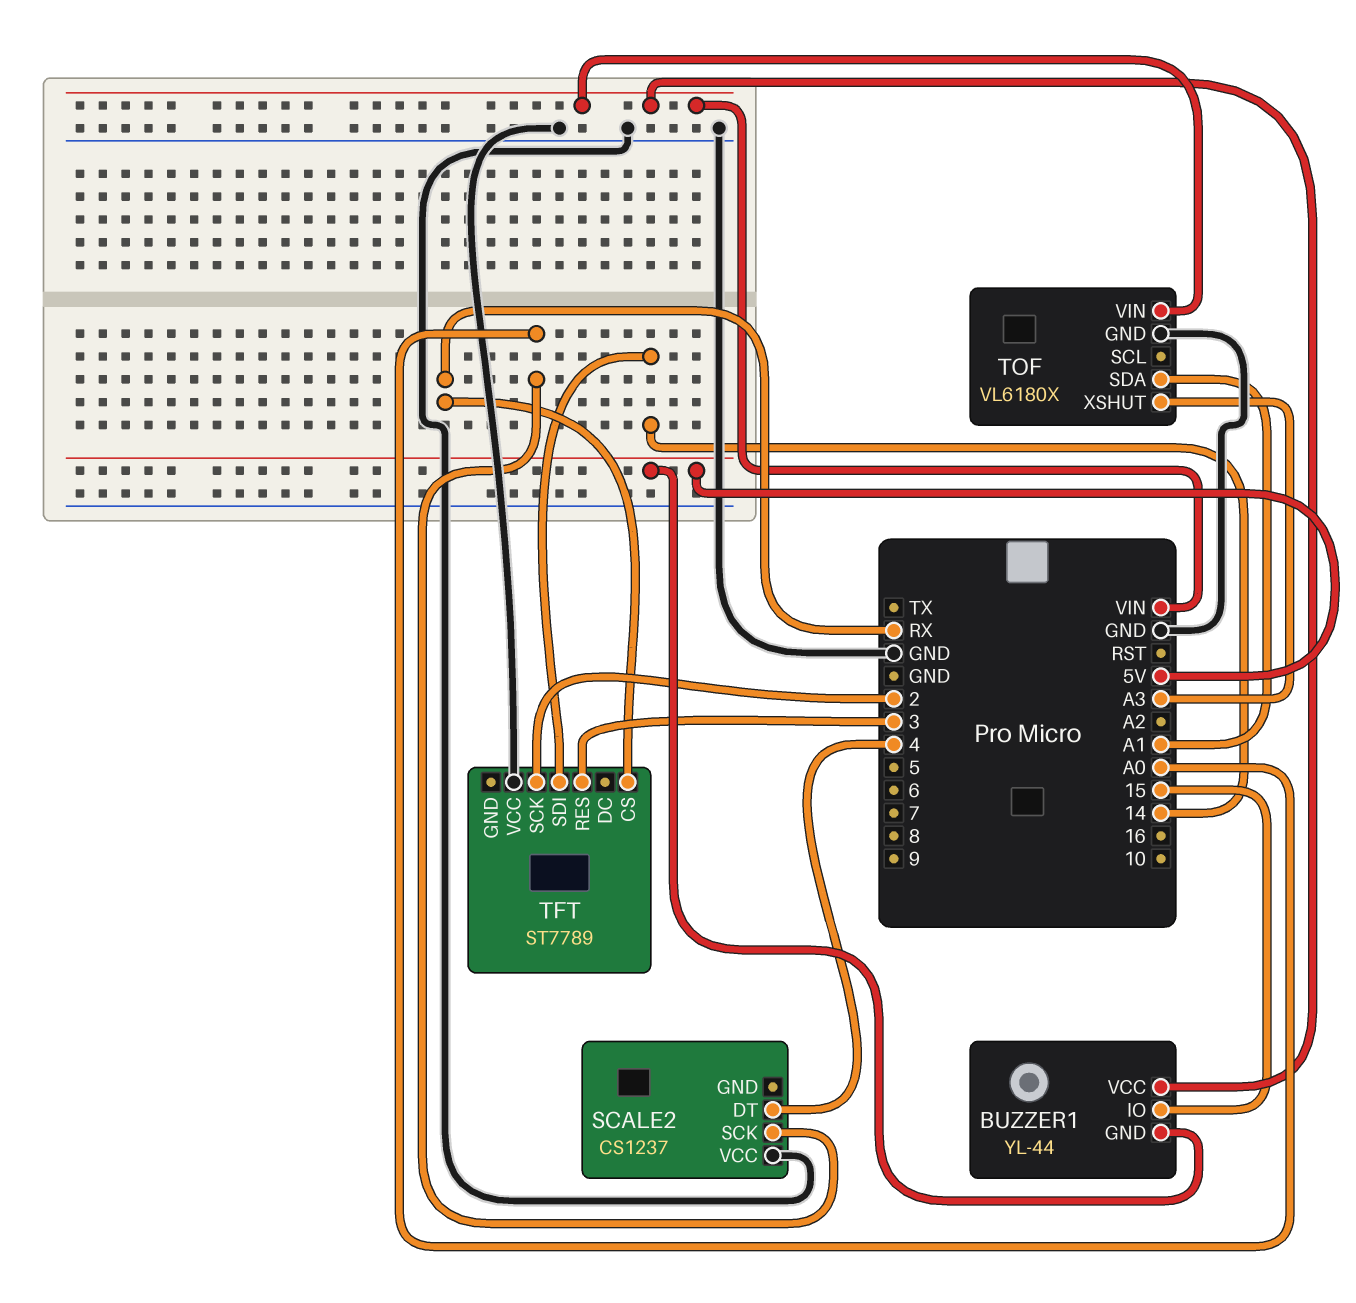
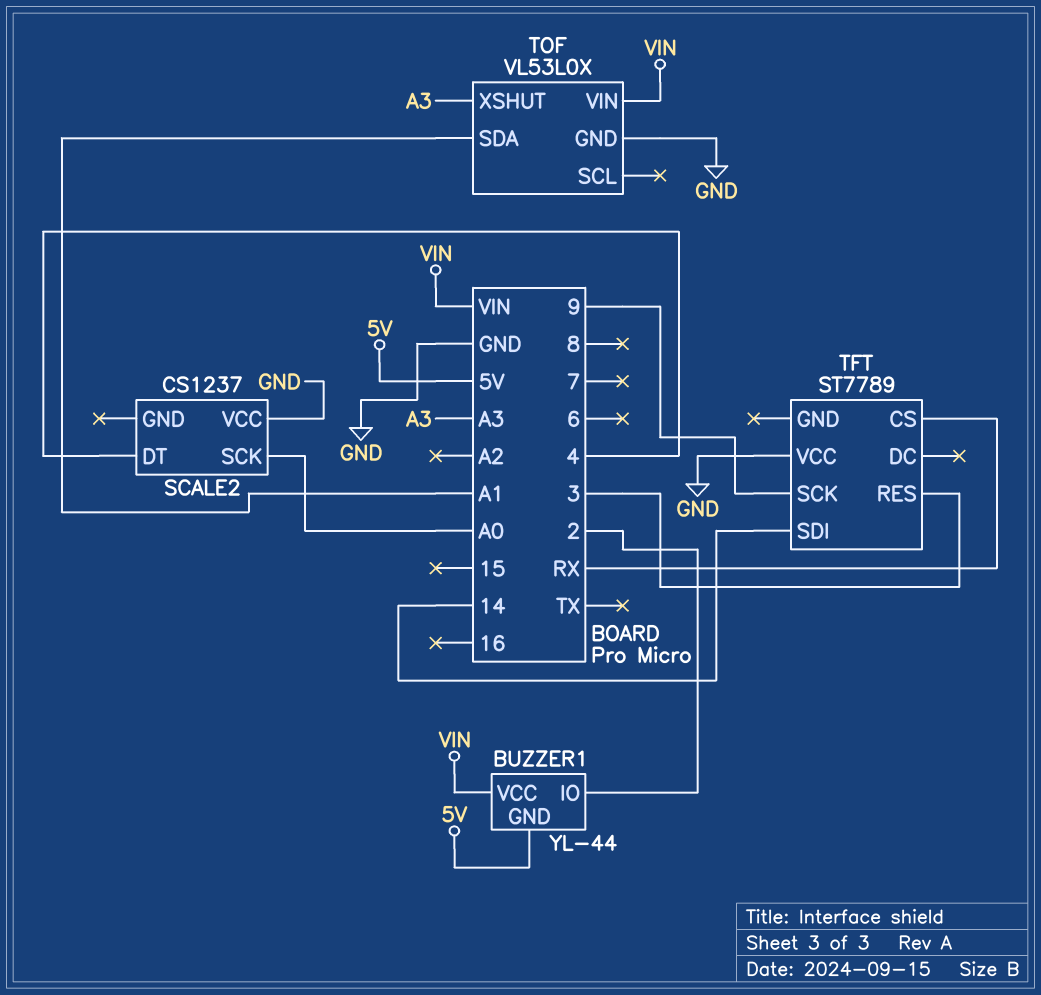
BUZZER1 pin IO: 15 -> 2
TFT pin SCK: 2 -> 9
TOF: VL6180X -> VL53L0X

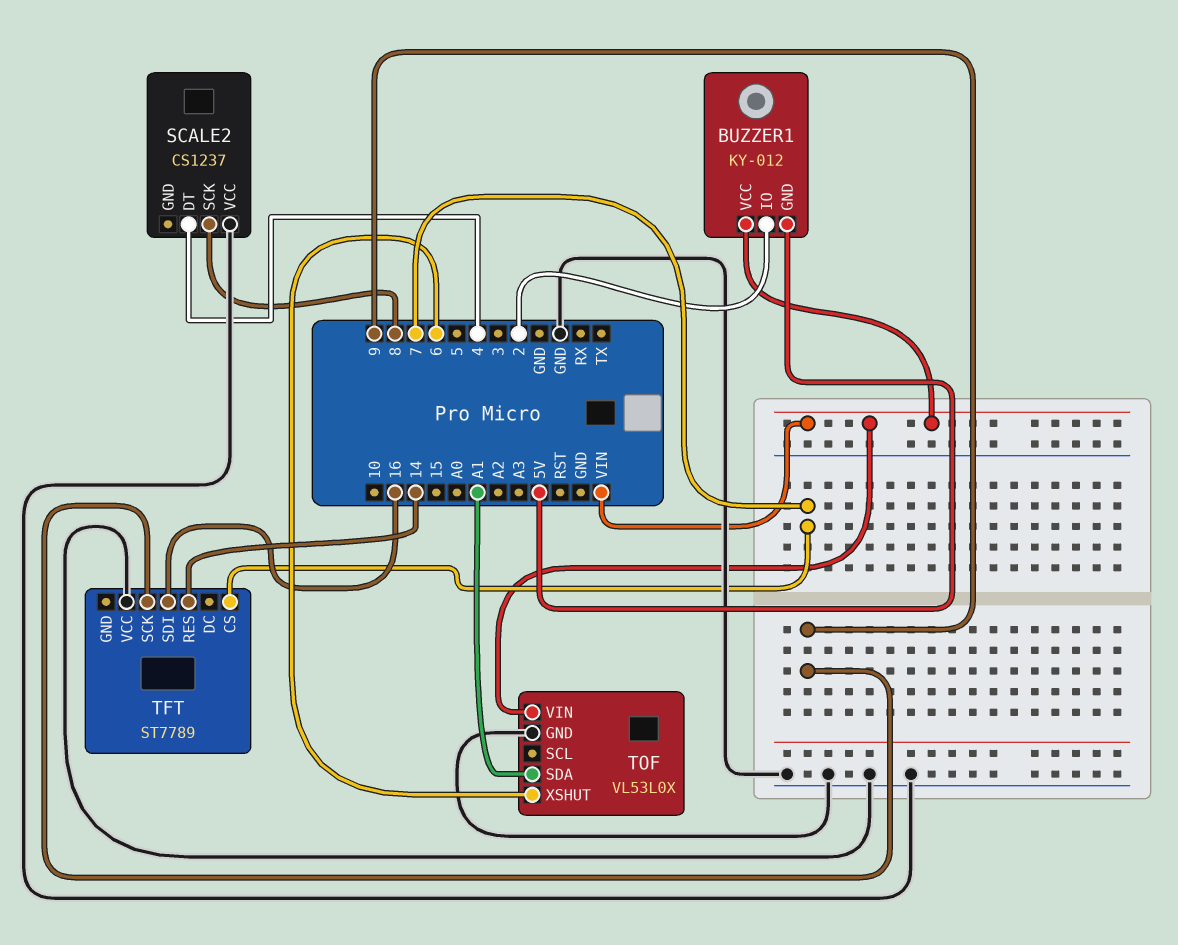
BUZZER1: YL-44 -> KY-012
SCALE2 pin SCK: A0 -> 8
TFT pin CS: RX -> 7
TFT pin RES: 3 -> 14
TFT pin SDI: 14 -> 16
TOF pin XSHUT: A3 -> 6

